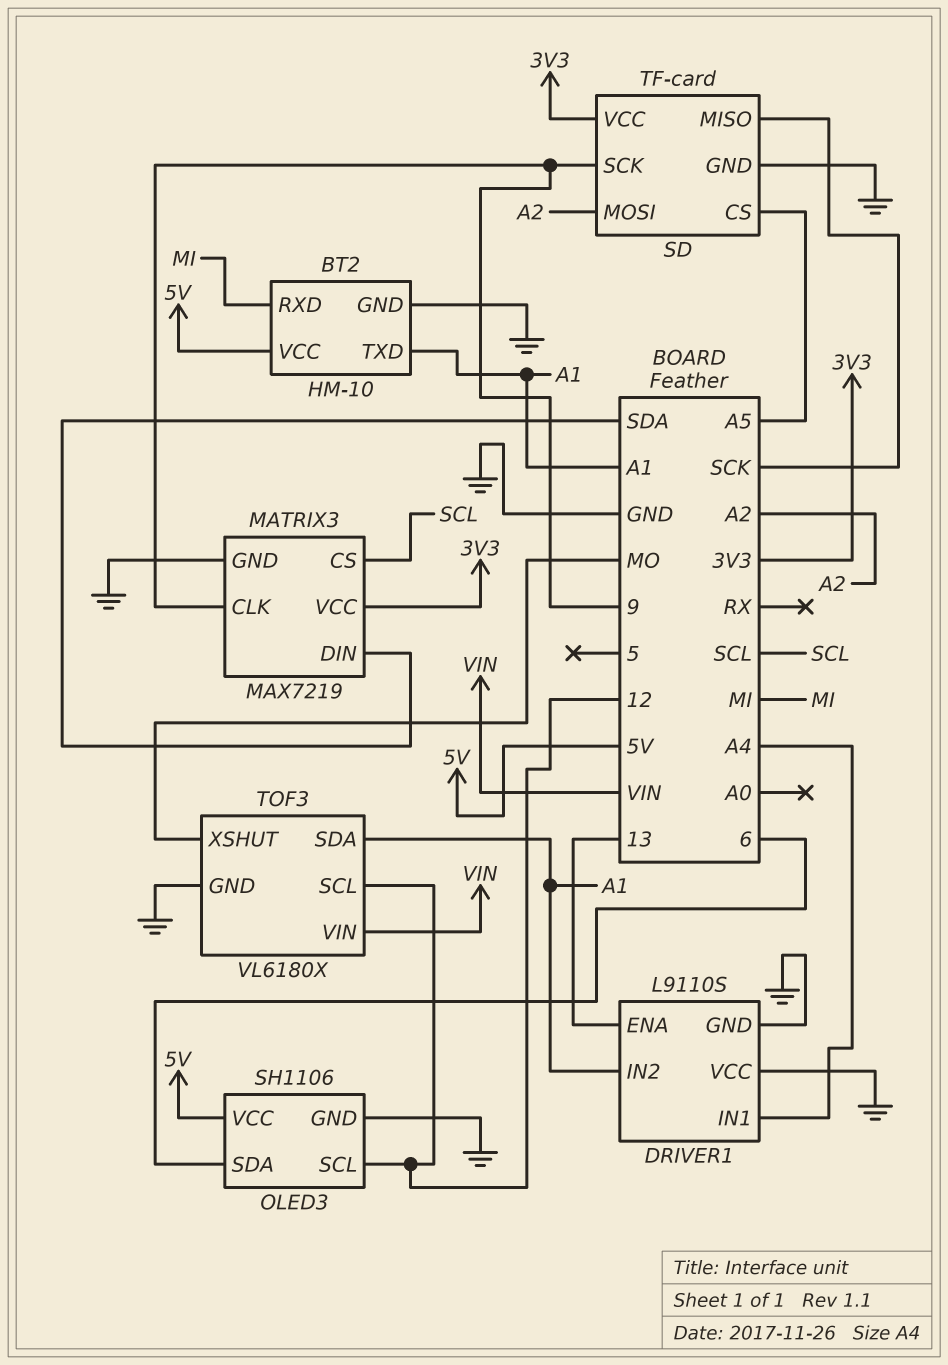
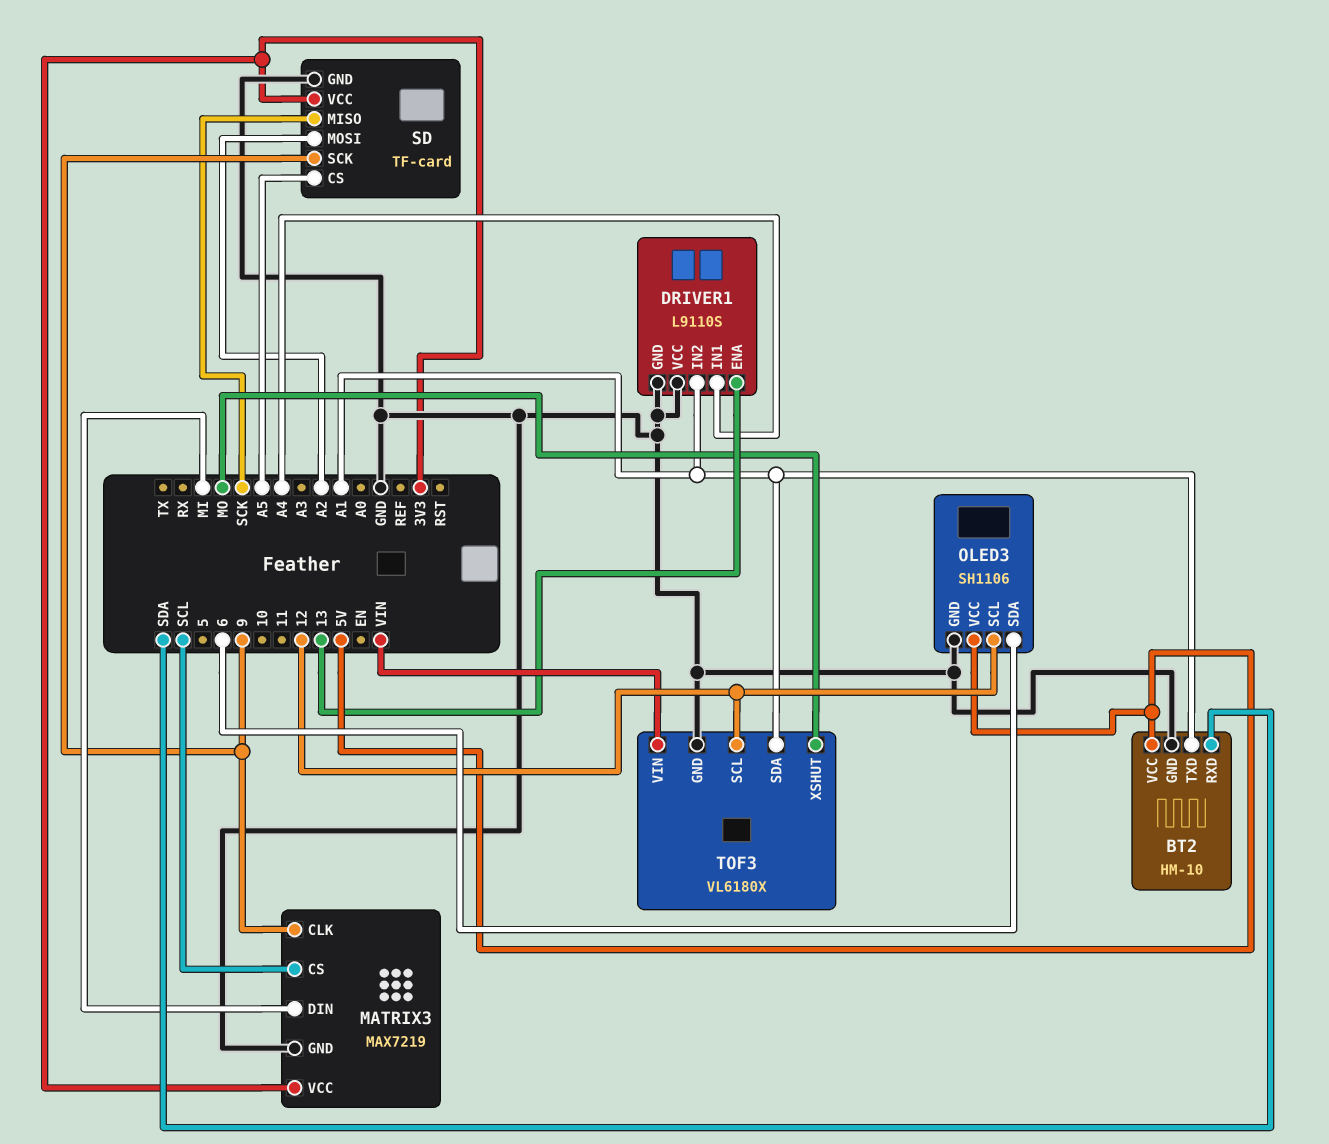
BT2 pin RXD: MI -> SDA
MATRIX3 pin DIN: SDA -> MI

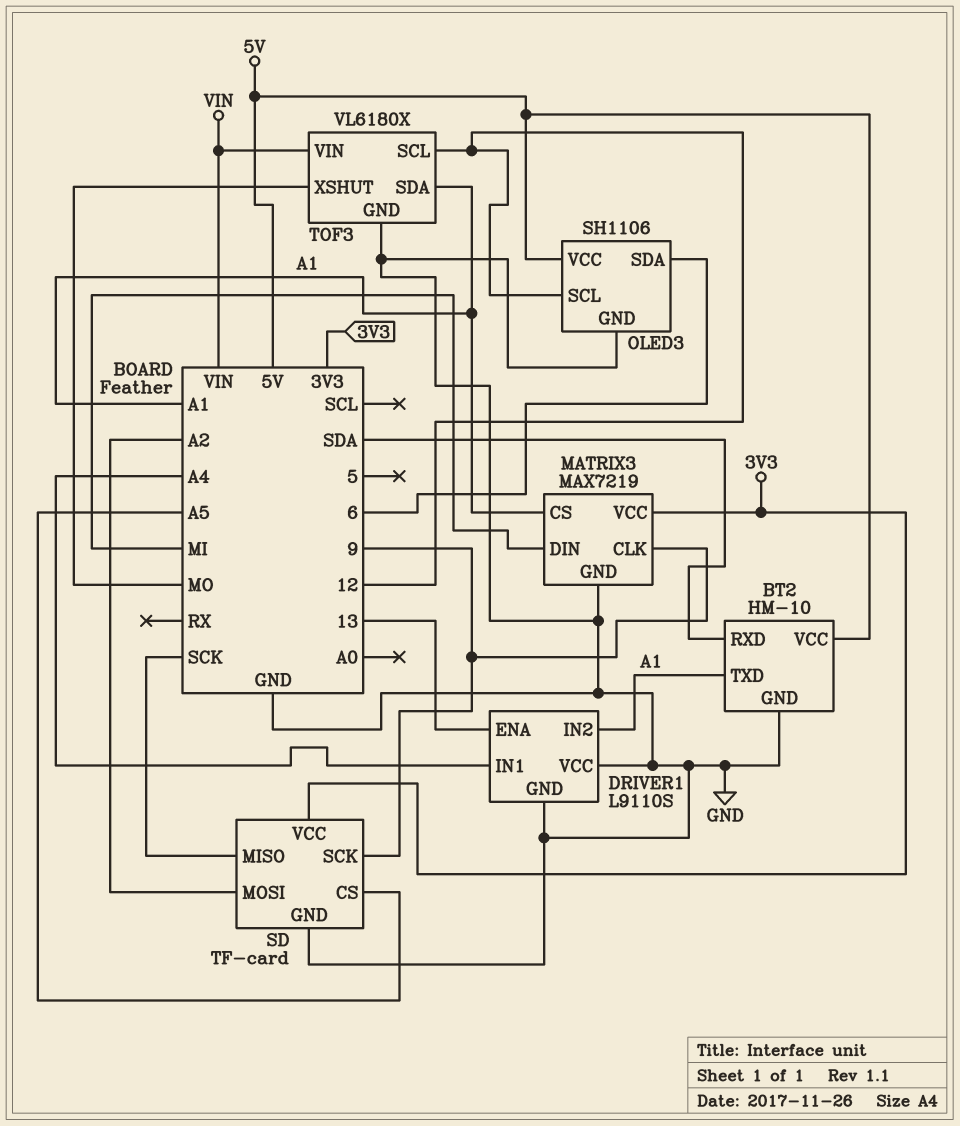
MATRIX3 pin CS: SCL -> A1

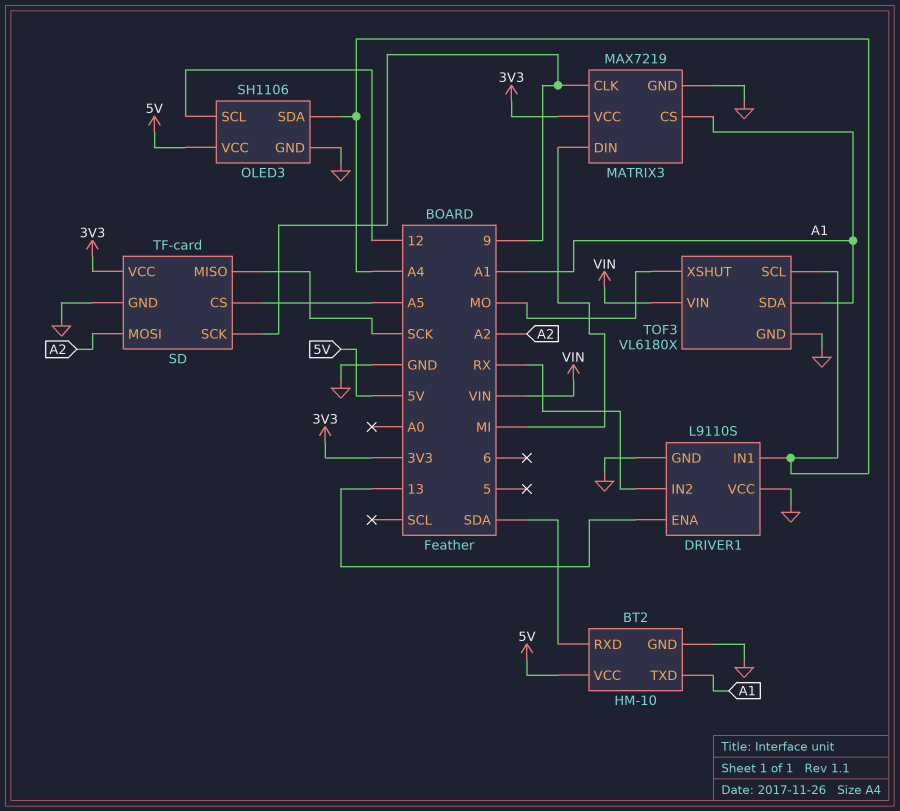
DRIVER1 pin IN2: A1 -> RX
OLED3 pin SDA: 6 -> A4
TOF3 pin SCL: 12 -> A4

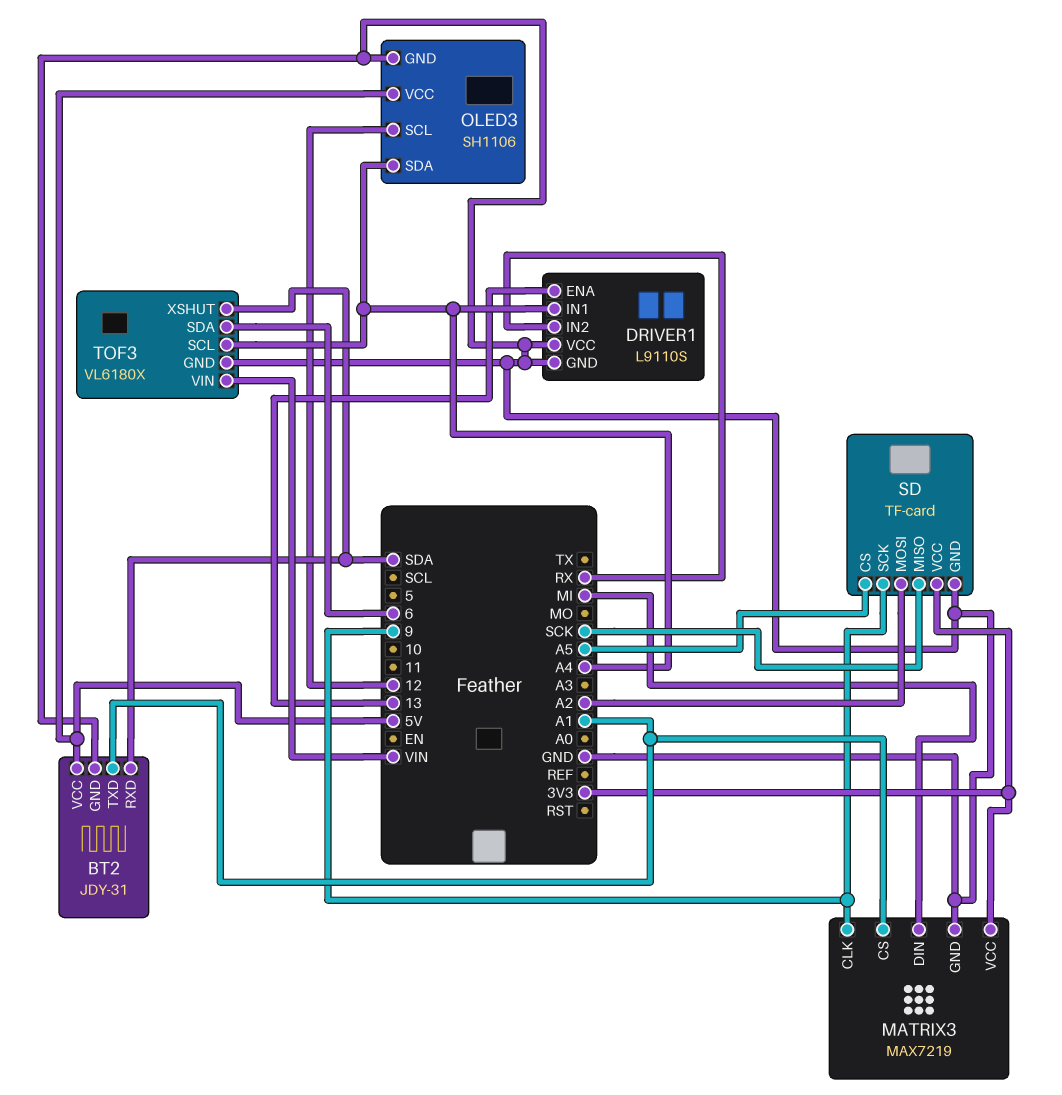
BT2: HM-10 -> JDY-31
TOF3 pin SDA: A1 -> 6
TOF3 pin XSHUT: MO -> SDA

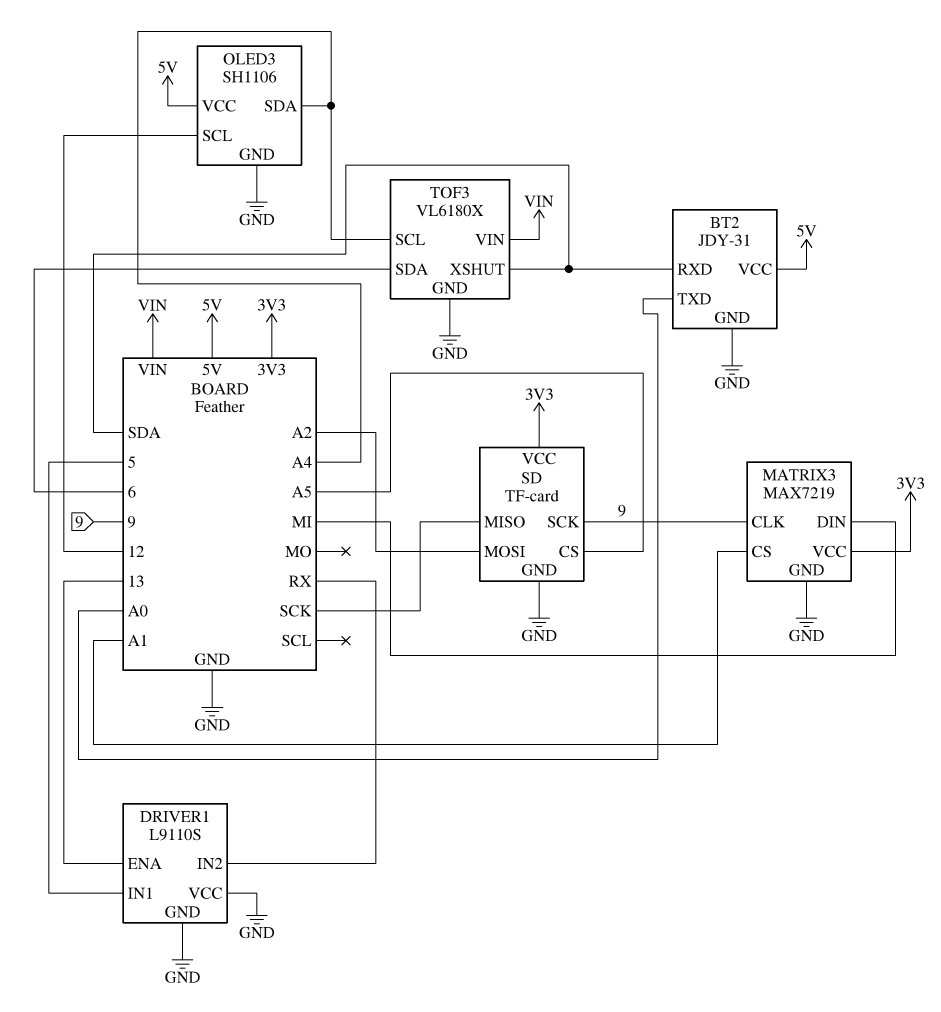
BT2 pin TXD: A1 -> A0
DRIVER1 pin IN1: A4 -> 5

